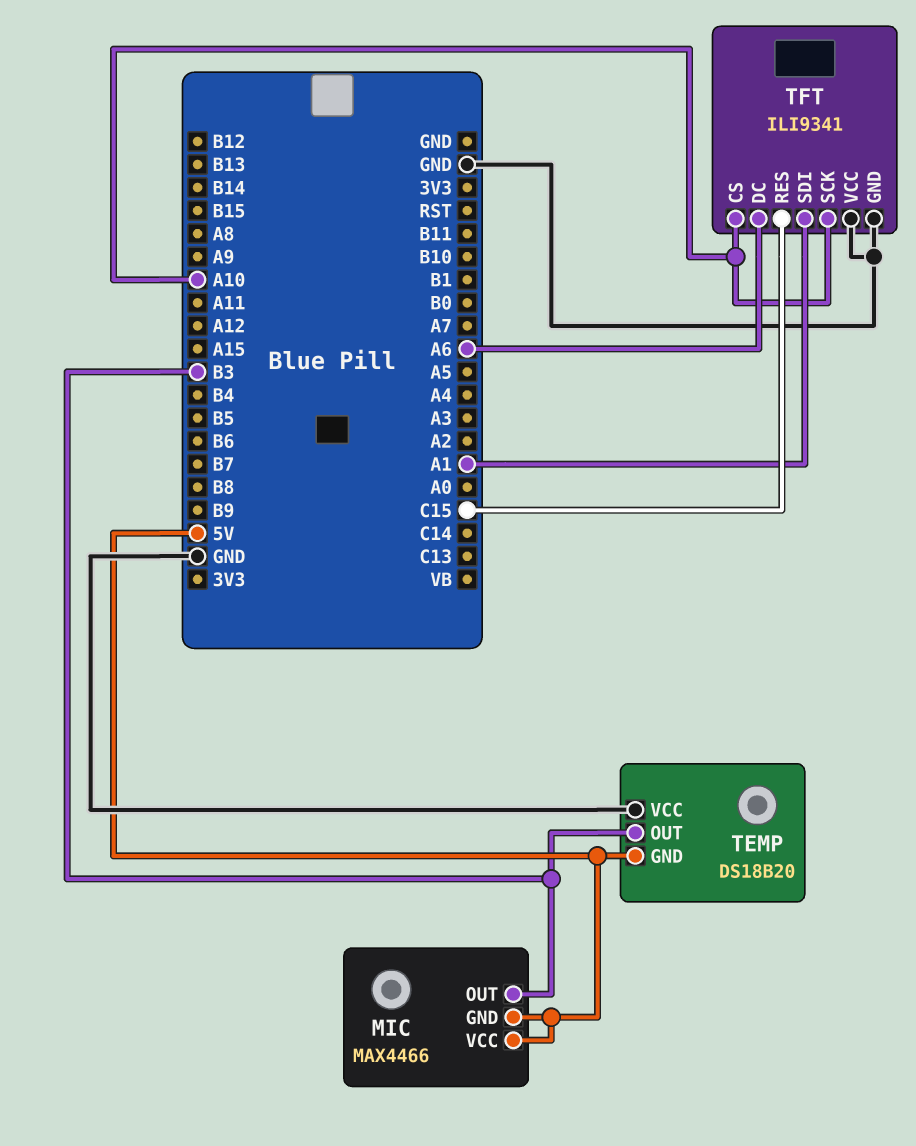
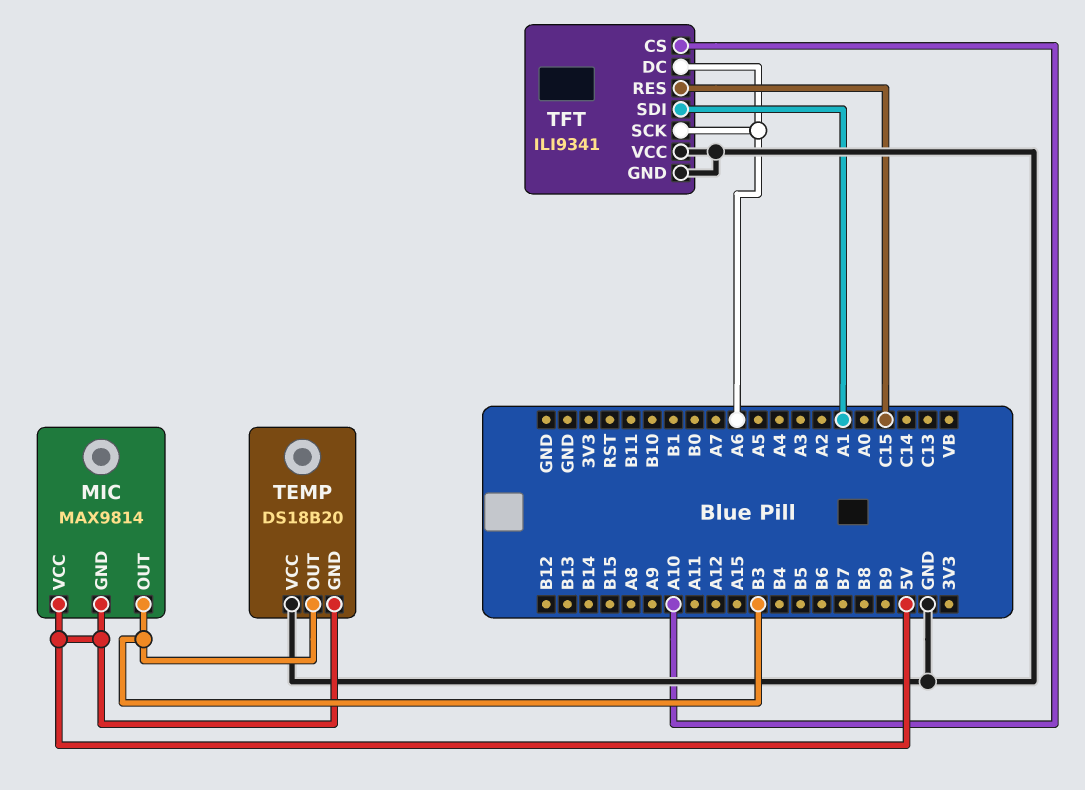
MIC: MAX4466 -> MAX9814
TFT pin SCK: A10 -> A6

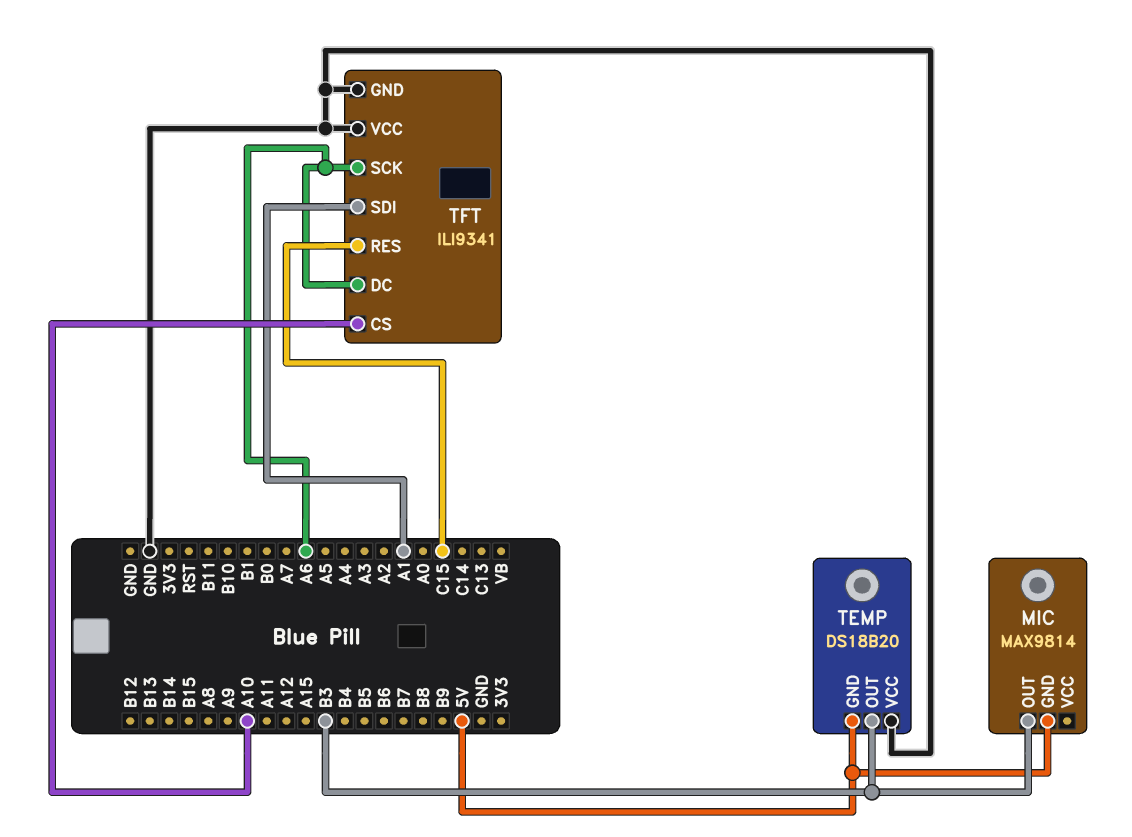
MIC pin VCC: 5V -> none

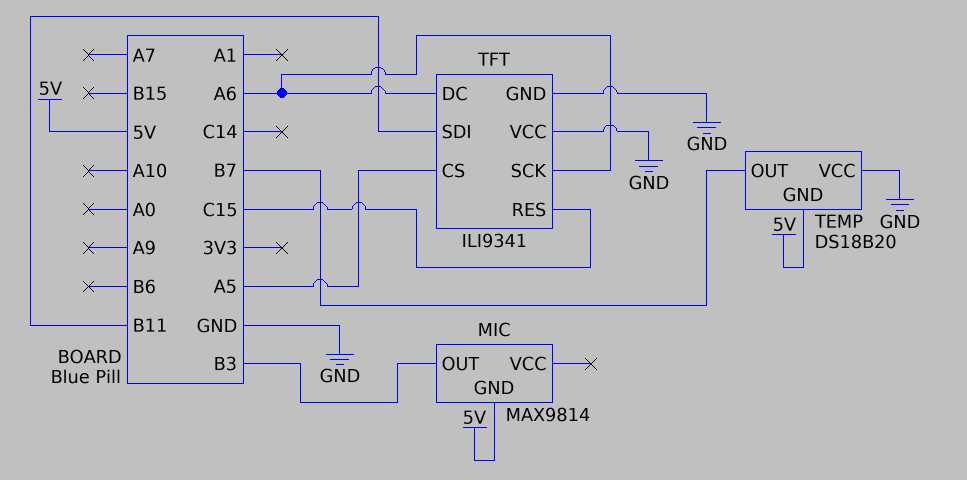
TEMP pin OUT: B3 -> B7
TFT pin CS: A10 -> A5
TFT pin SDI: A1 -> B11

